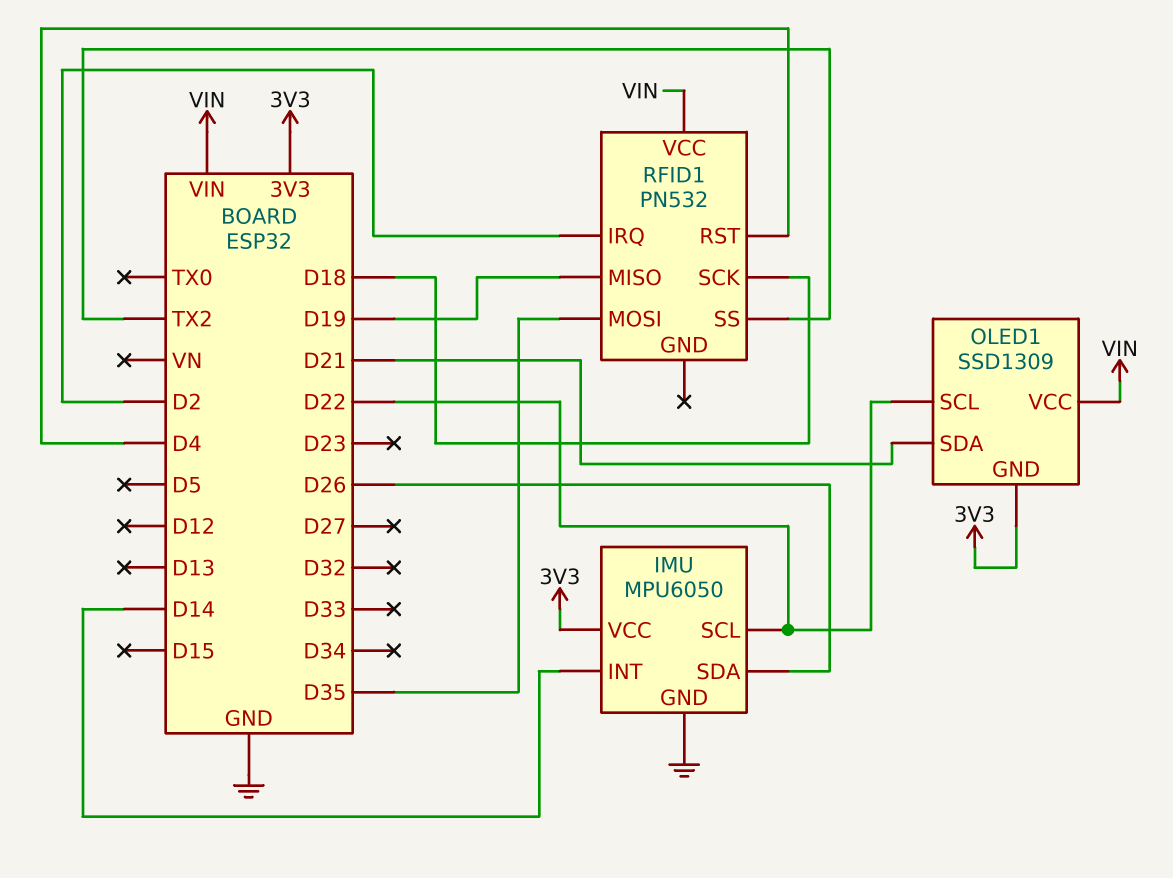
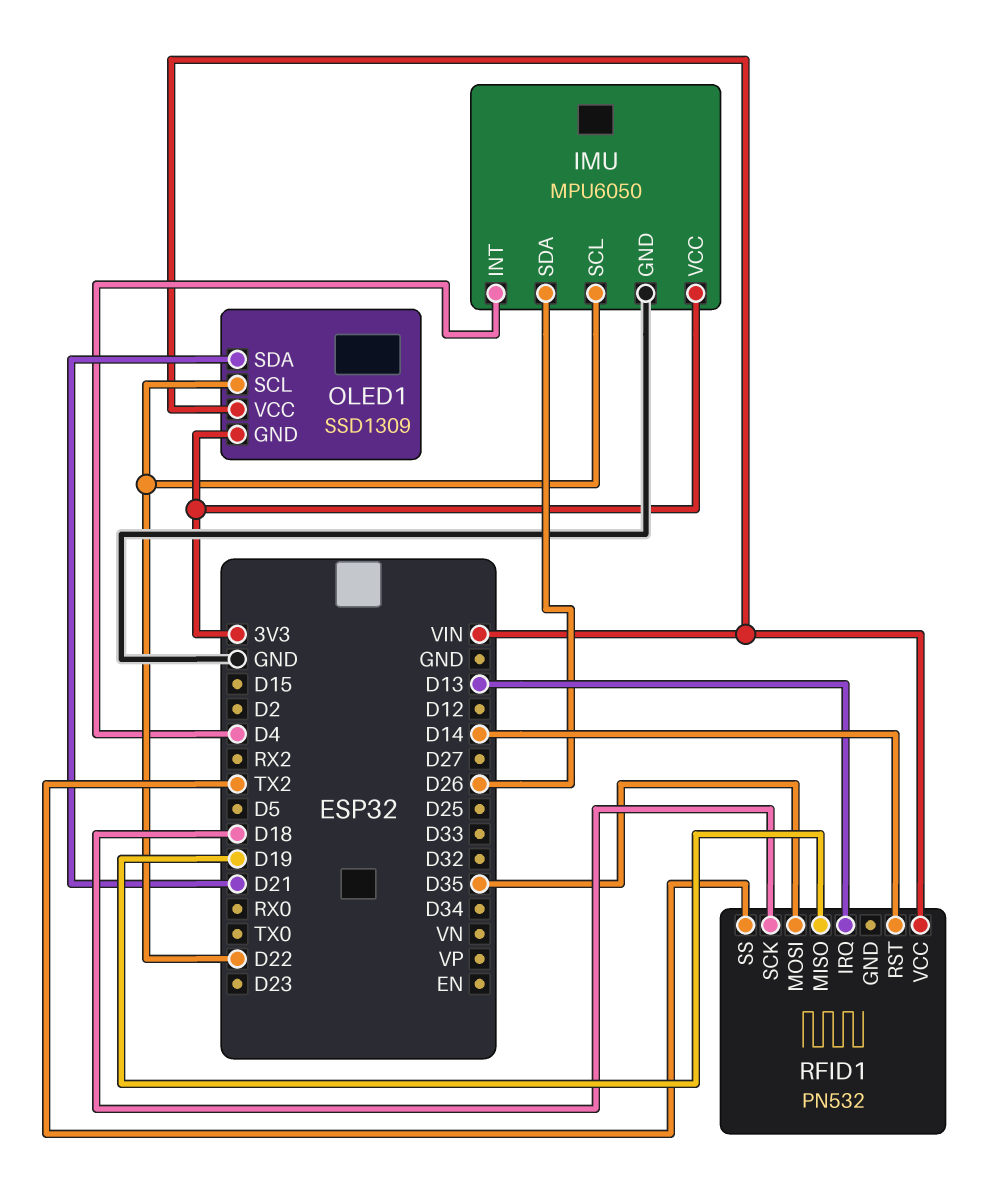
IMU pin INT: D14 -> D4
RFID1 pin IRQ: D2 -> D13
RFID1 pin RST: D4 -> D14

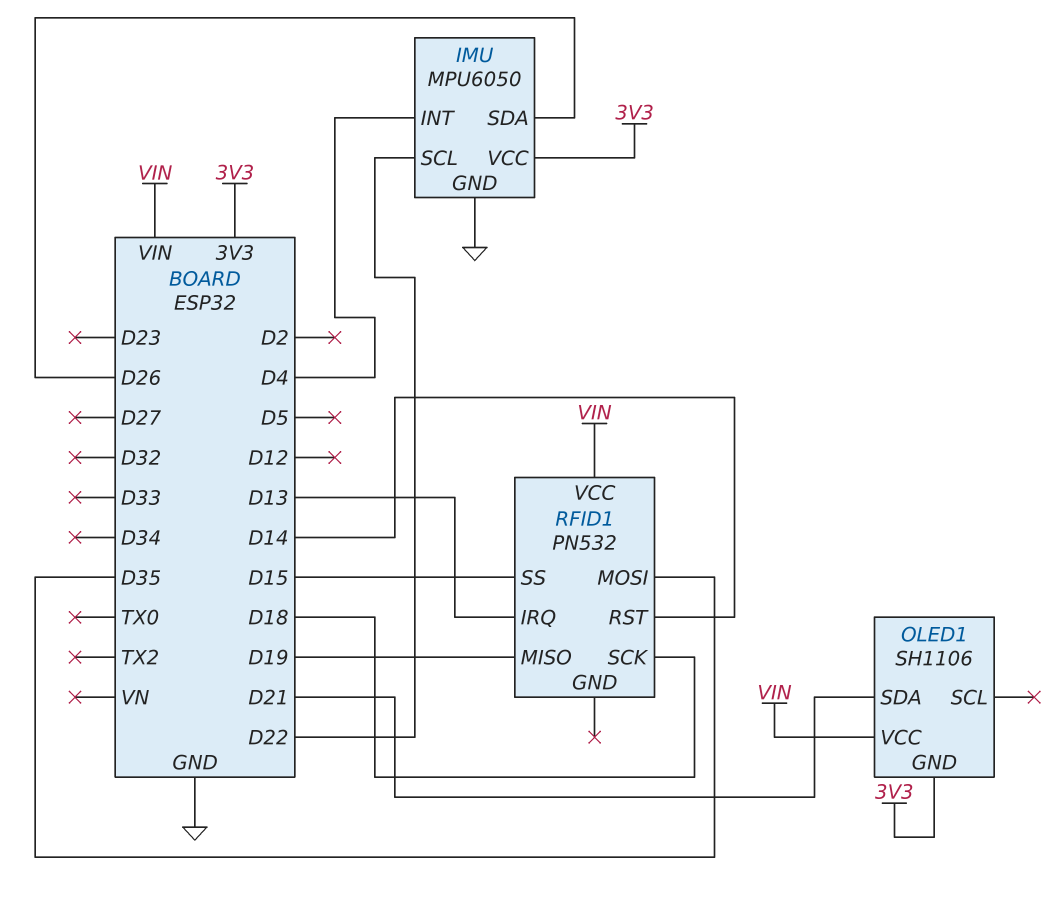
OLED1: SSD1309 -> SH1106
OLED1 pin SCL: D22 -> none
RFID1 pin SS: TX2 -> D15

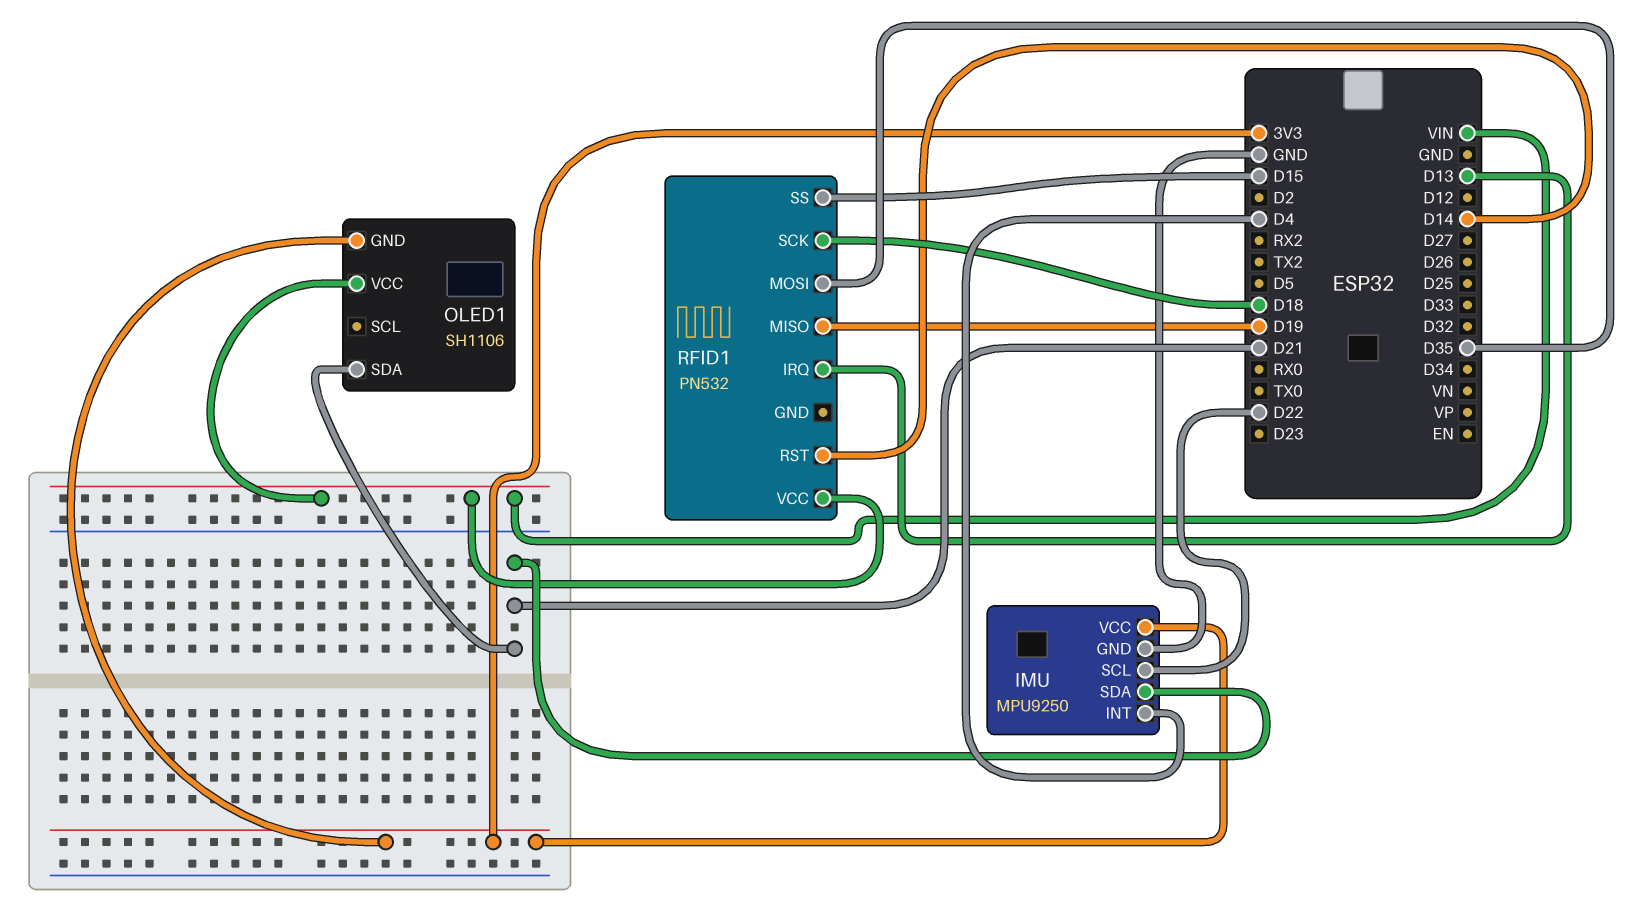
IMU: MPU6050 -> MPU9250
IMU pin SDA: D26 -> D21

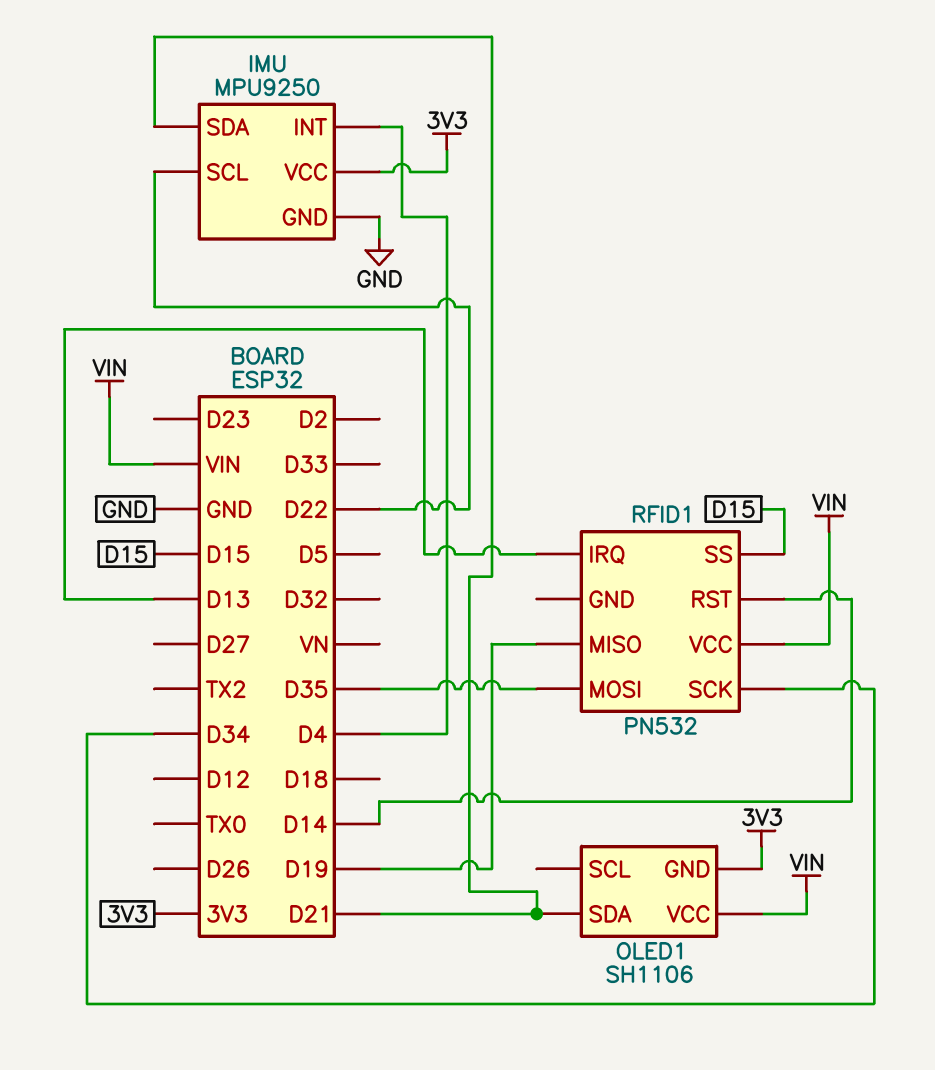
RFID1 pin SCK: D18 -> D34

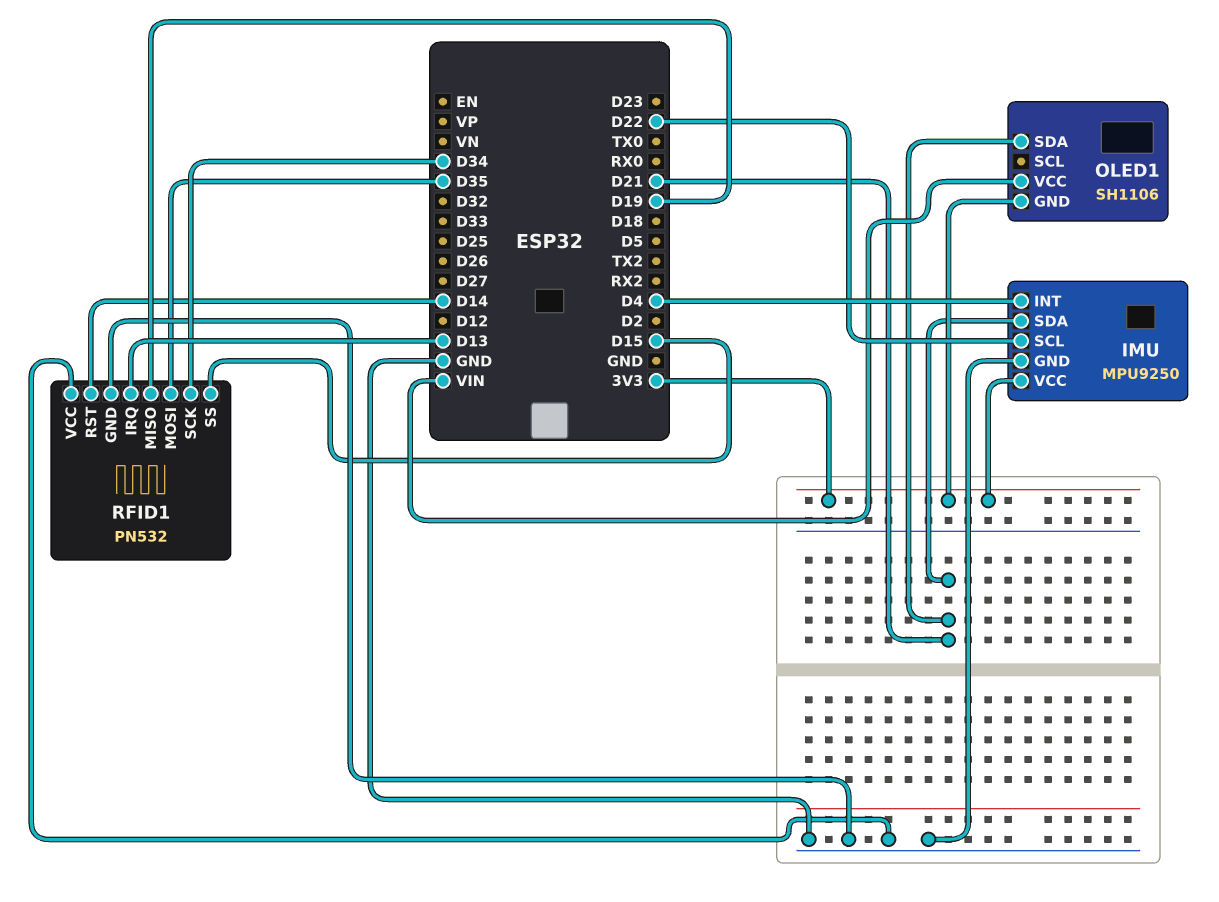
RFID1 pin GND: none -> GND
RFID1 pin VCC: VIN -> GND

